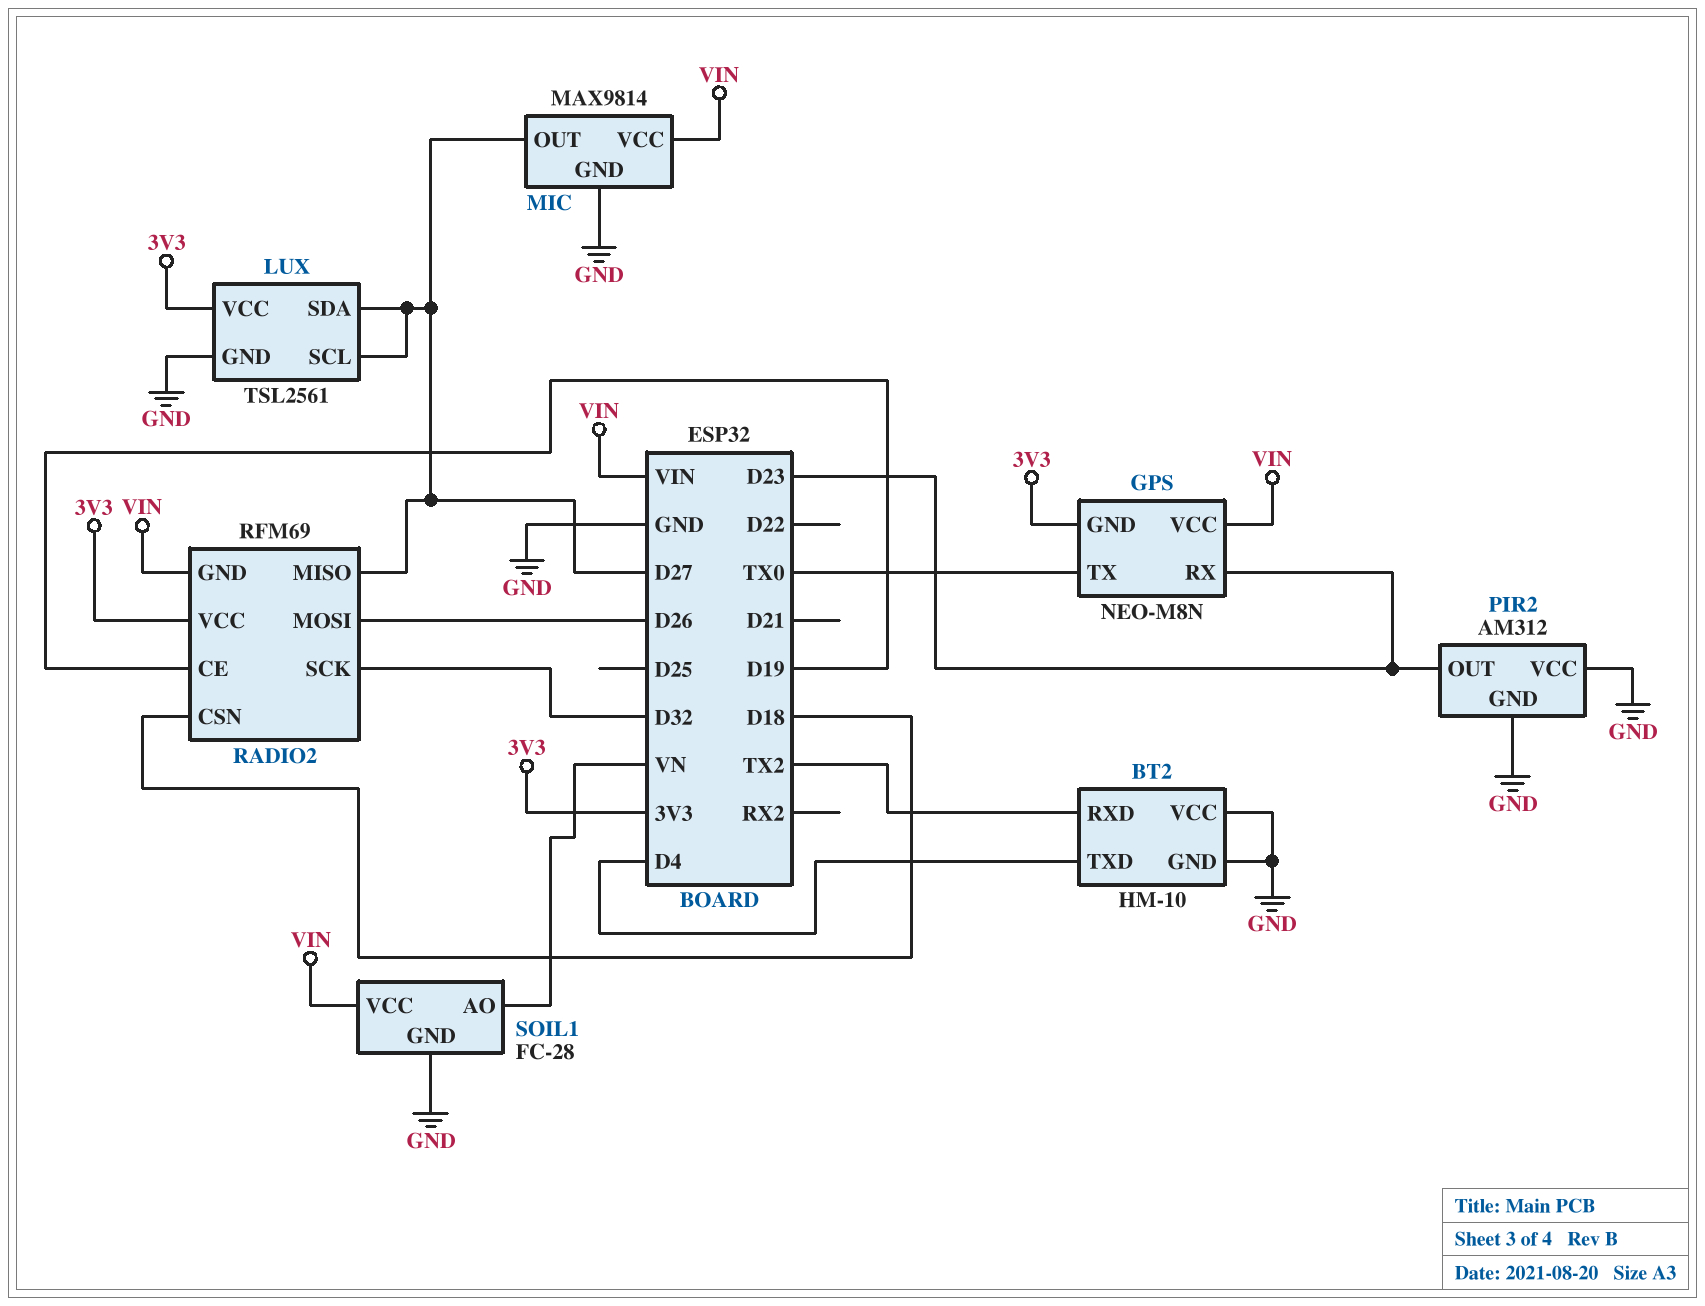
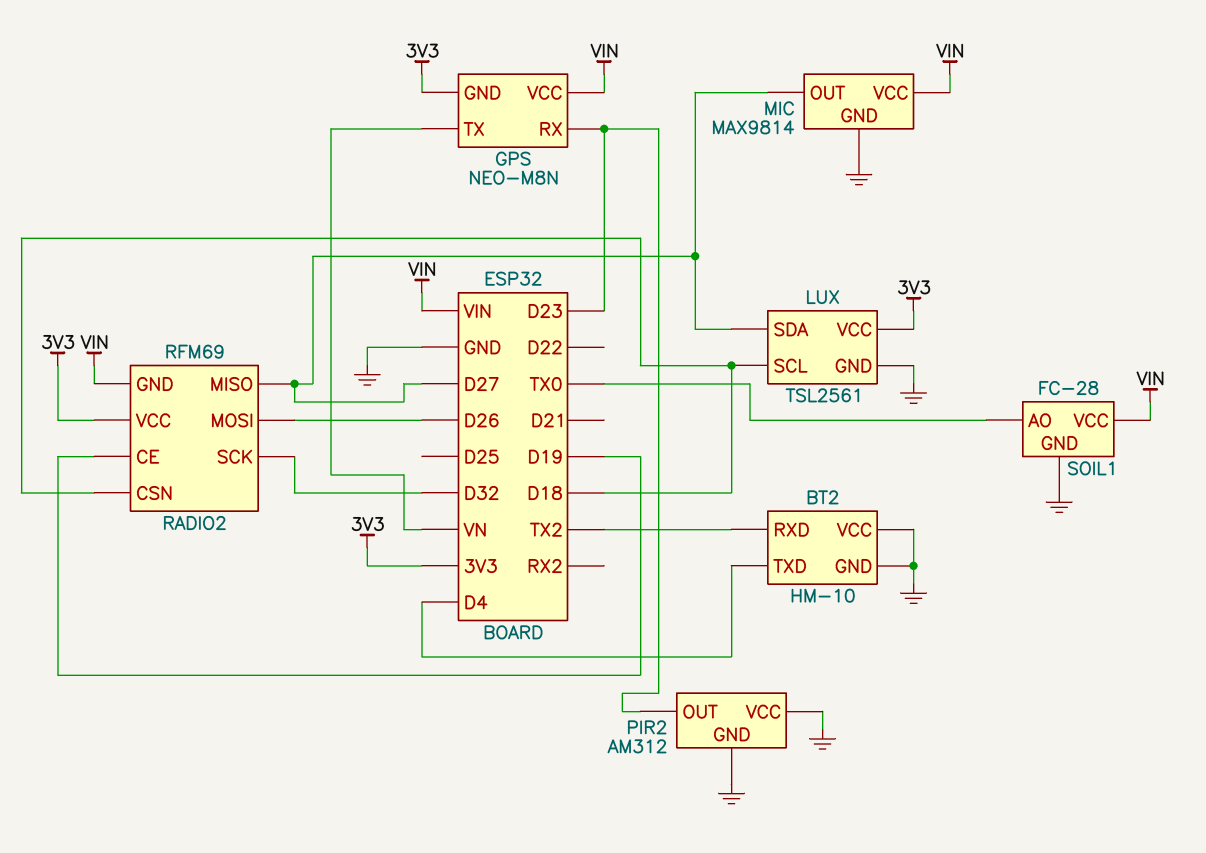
GPS pin TX: TX0 -> VN
LUX pin SCL: D27 -> D18
SOIL1 pin AO: VN -> TX0

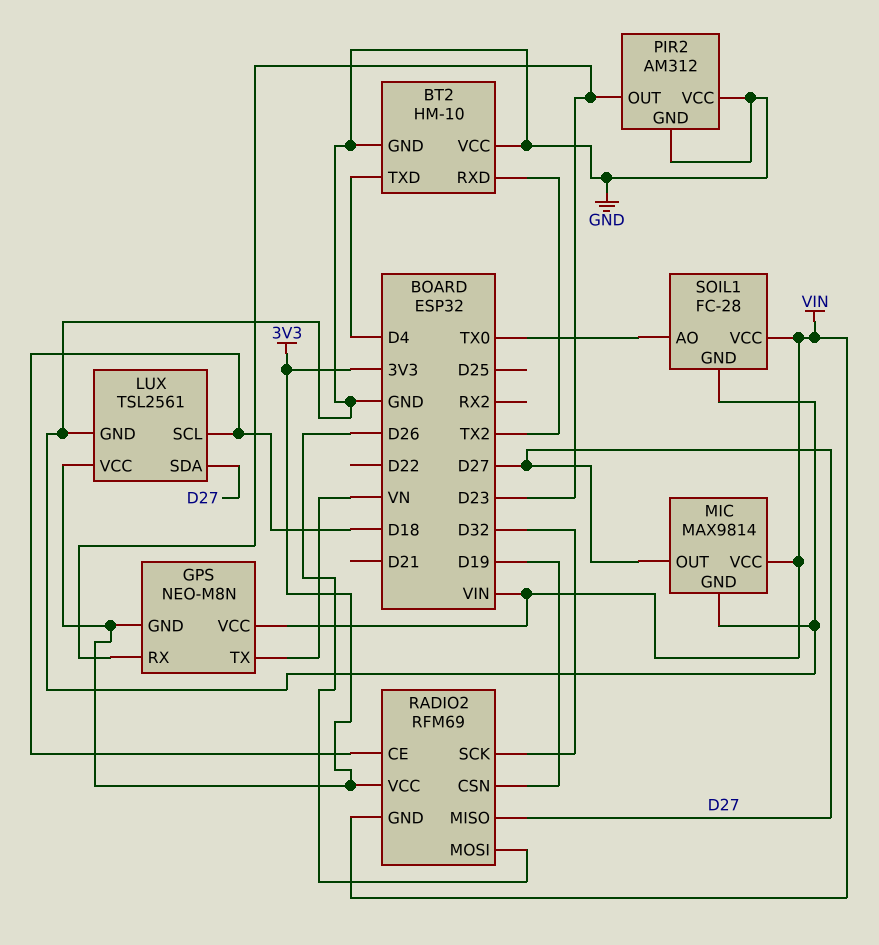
RADIO2 pin CE: D19 -> D18
RADIO2 pin CSN: D18 -> D19

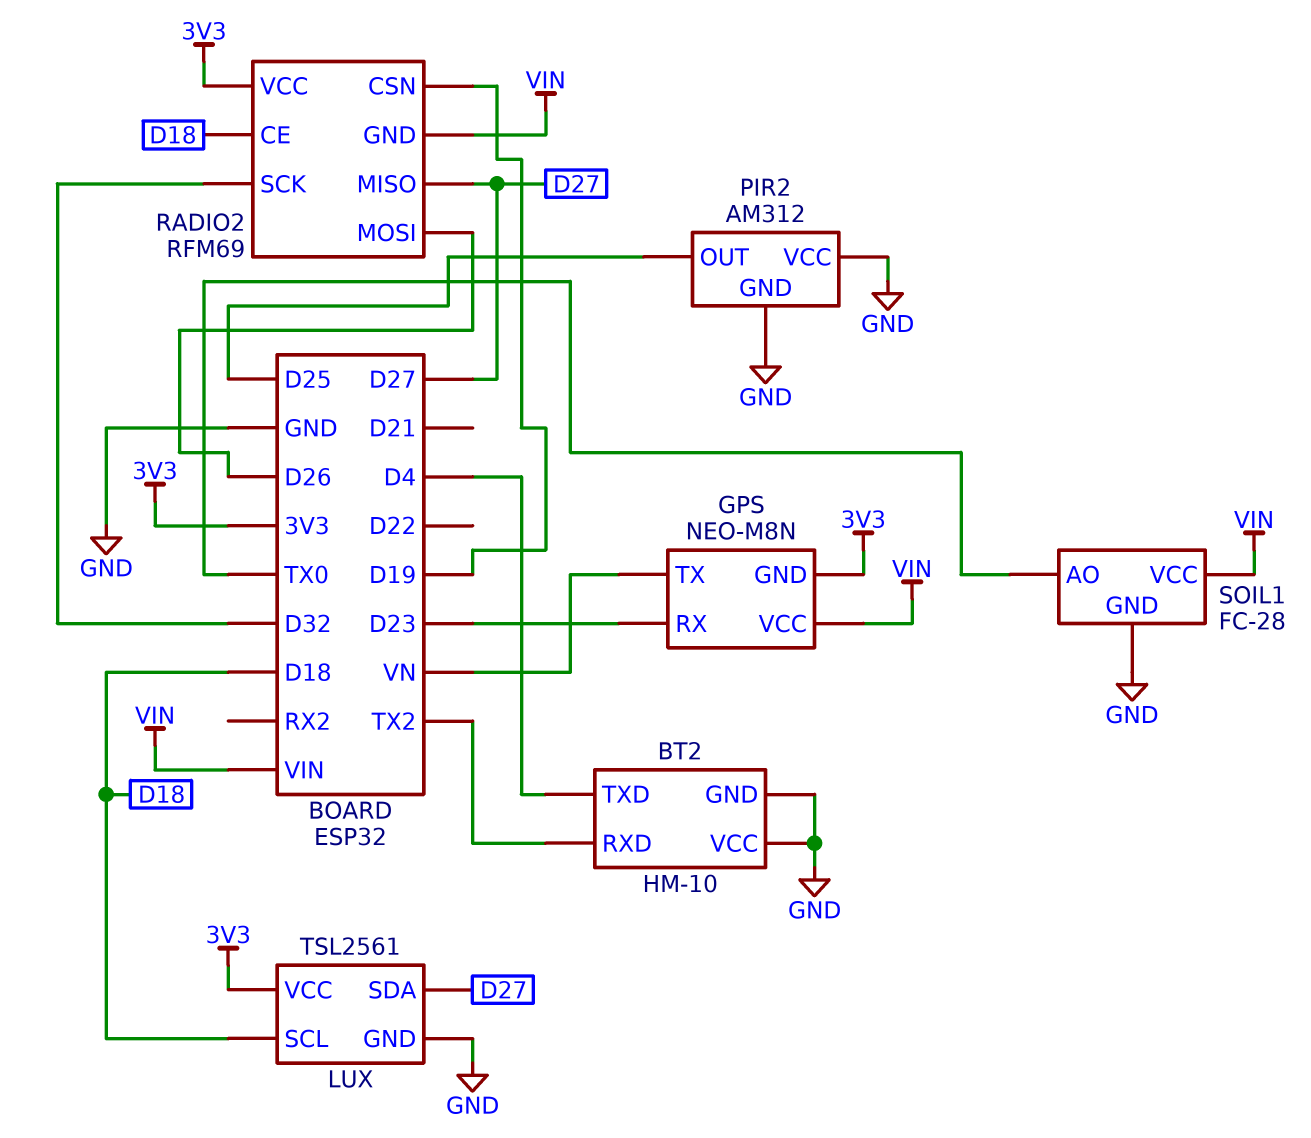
MIC: MAX9814 -> none
MIC pin GND: GND -> none
MIC pin OUT: D27 -> none
MIC pin VCC: VIN -> none
PIR2 pin OUT: D23 -> D25

